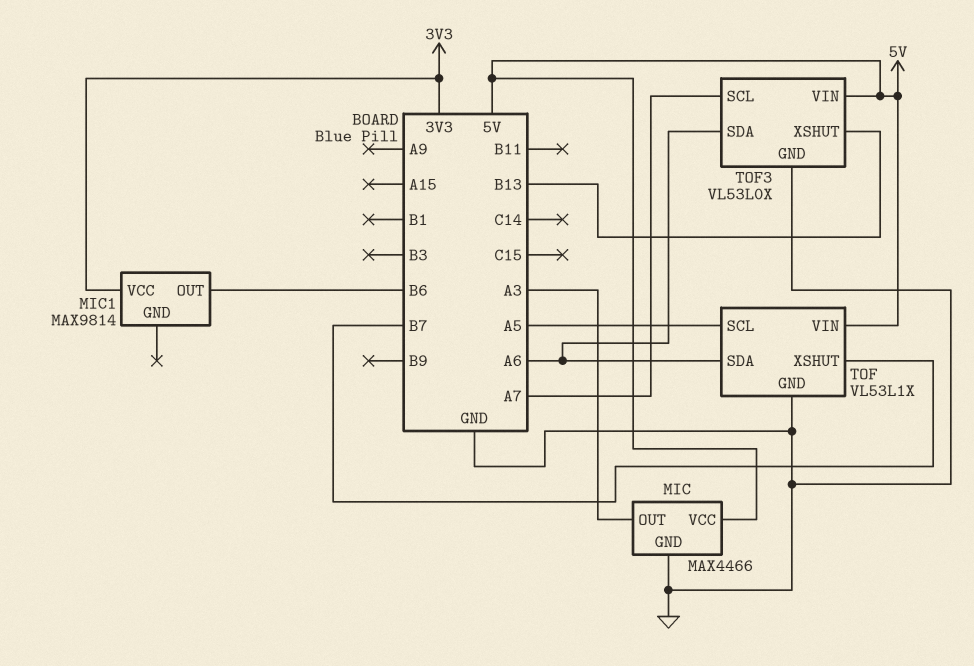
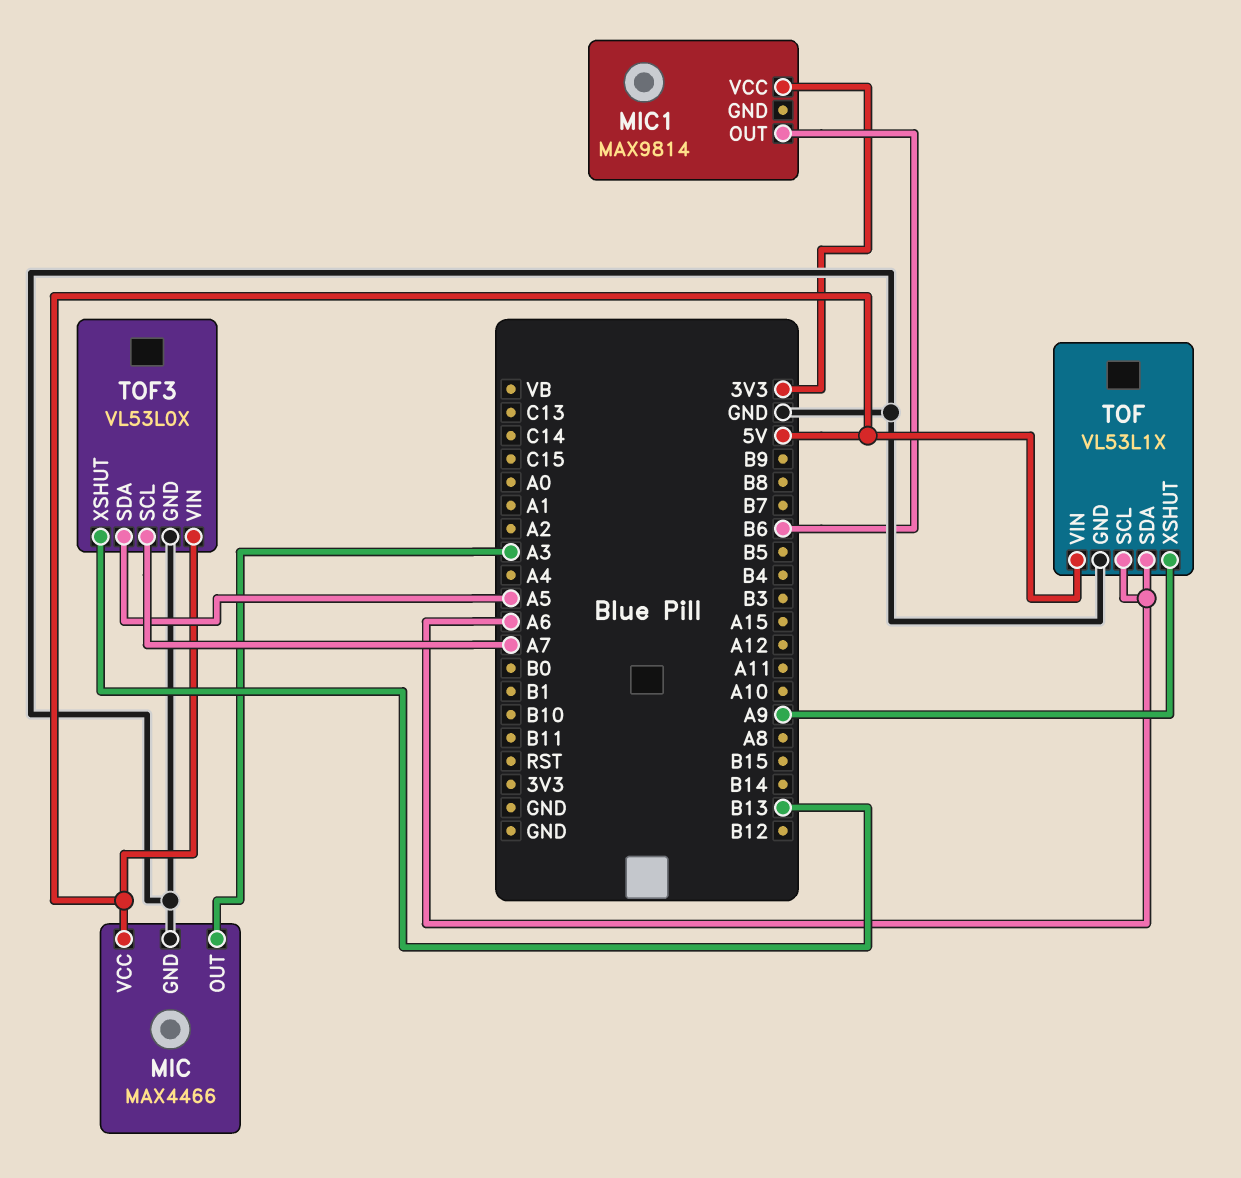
TOF pin SCL: A5 -> A6
TOF pin XSHUT: B7 -> A9
TOF3 pin SDA: A6 -> A5

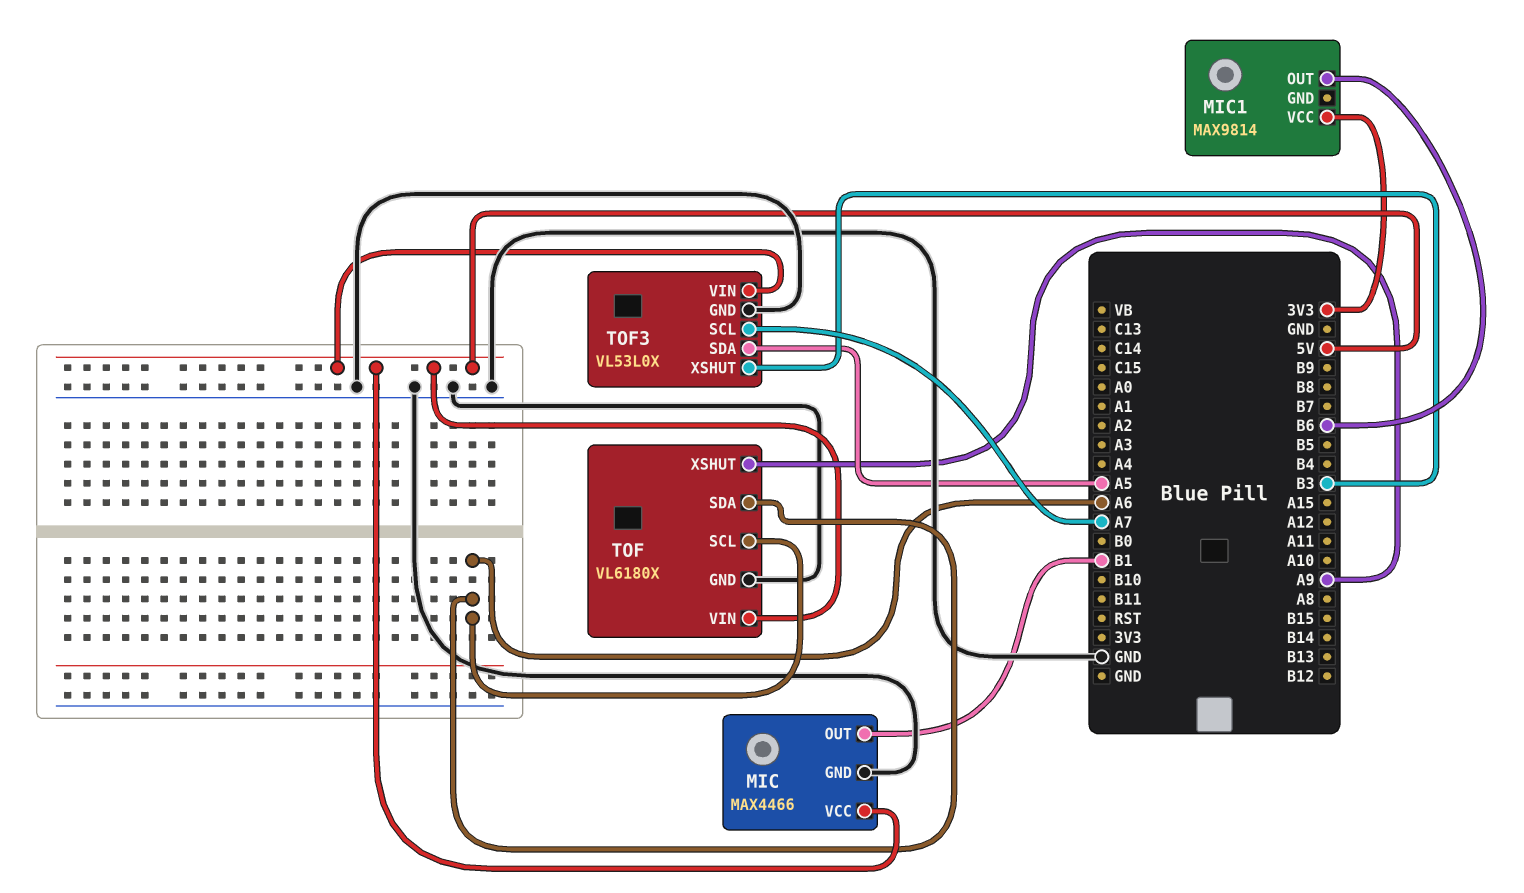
MIC pin OUT: A3 -> B1
TOF: VL53L1X -> VL6180X
TOF3 pin XSHUT: B13 -> B3

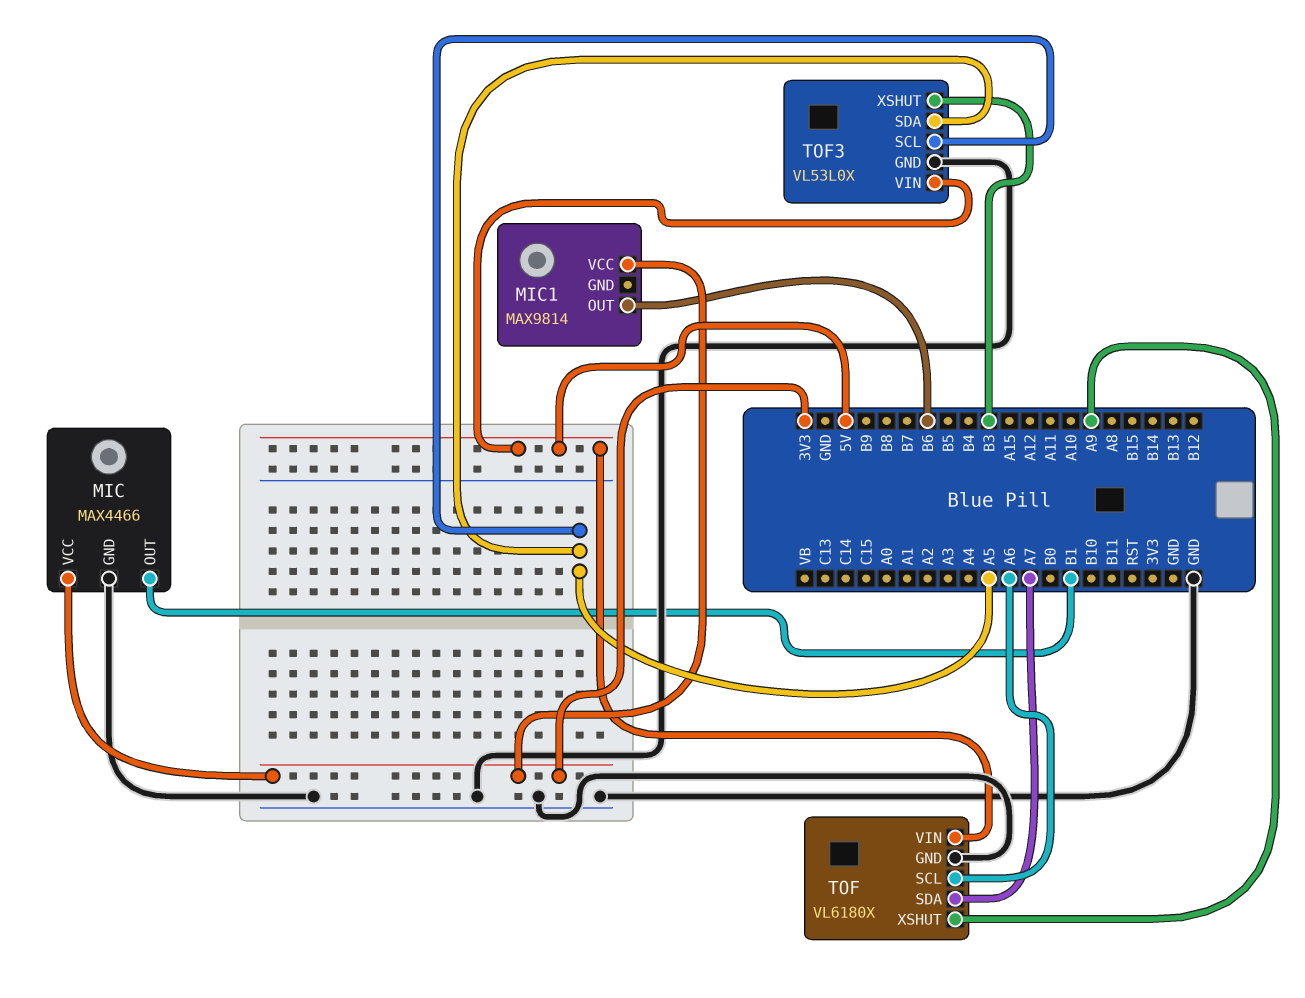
MIC pin VCC: 5V -> 3V3
TOF pin SDA: A6 -> A7
TOF3 pin SCL: A7 -> A5

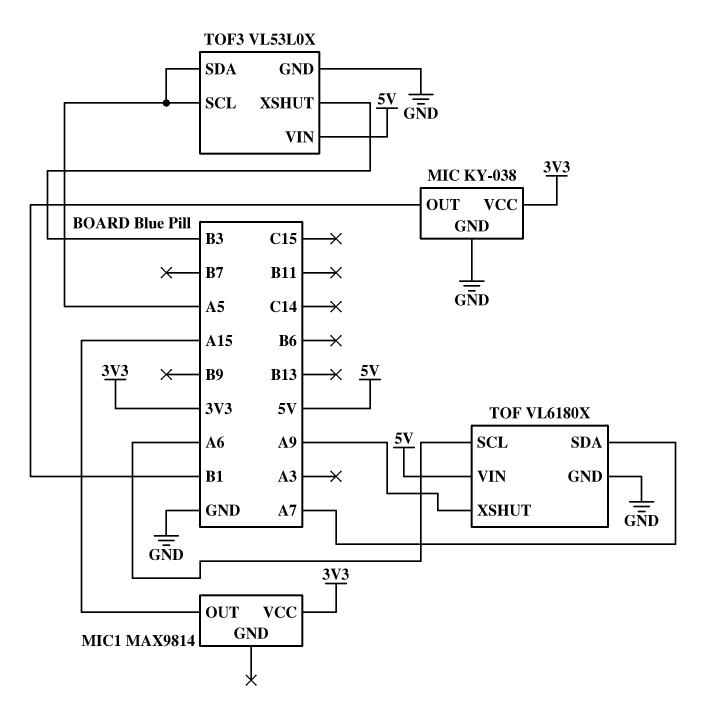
MIC: MAX4466 -> KY-038
MIC1 pin OUT: B6 -> A15

